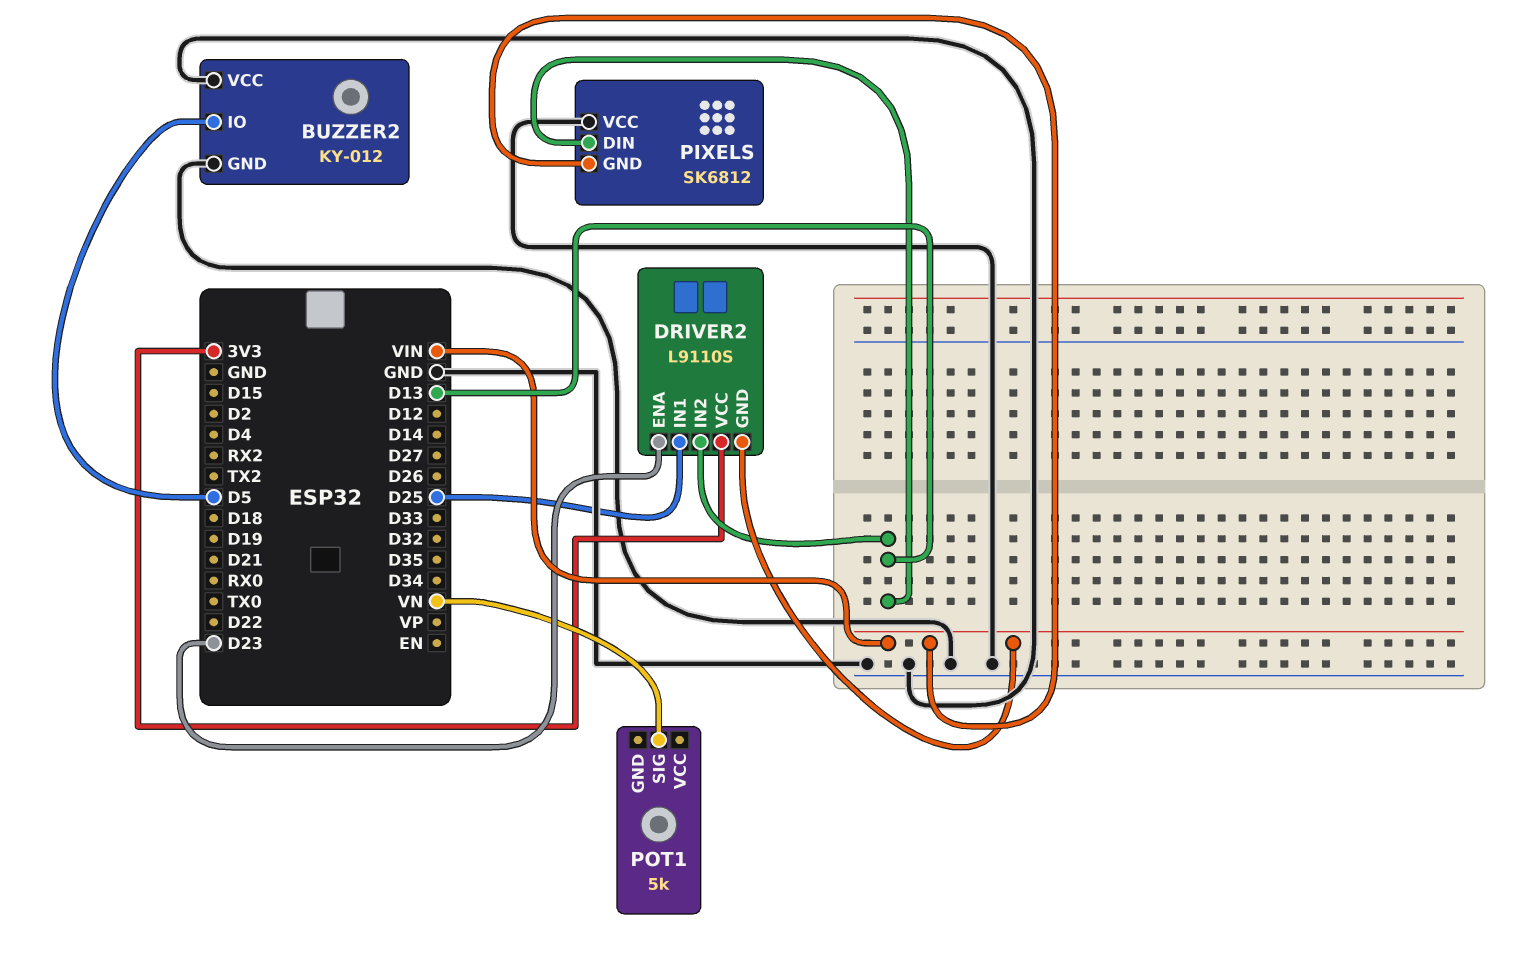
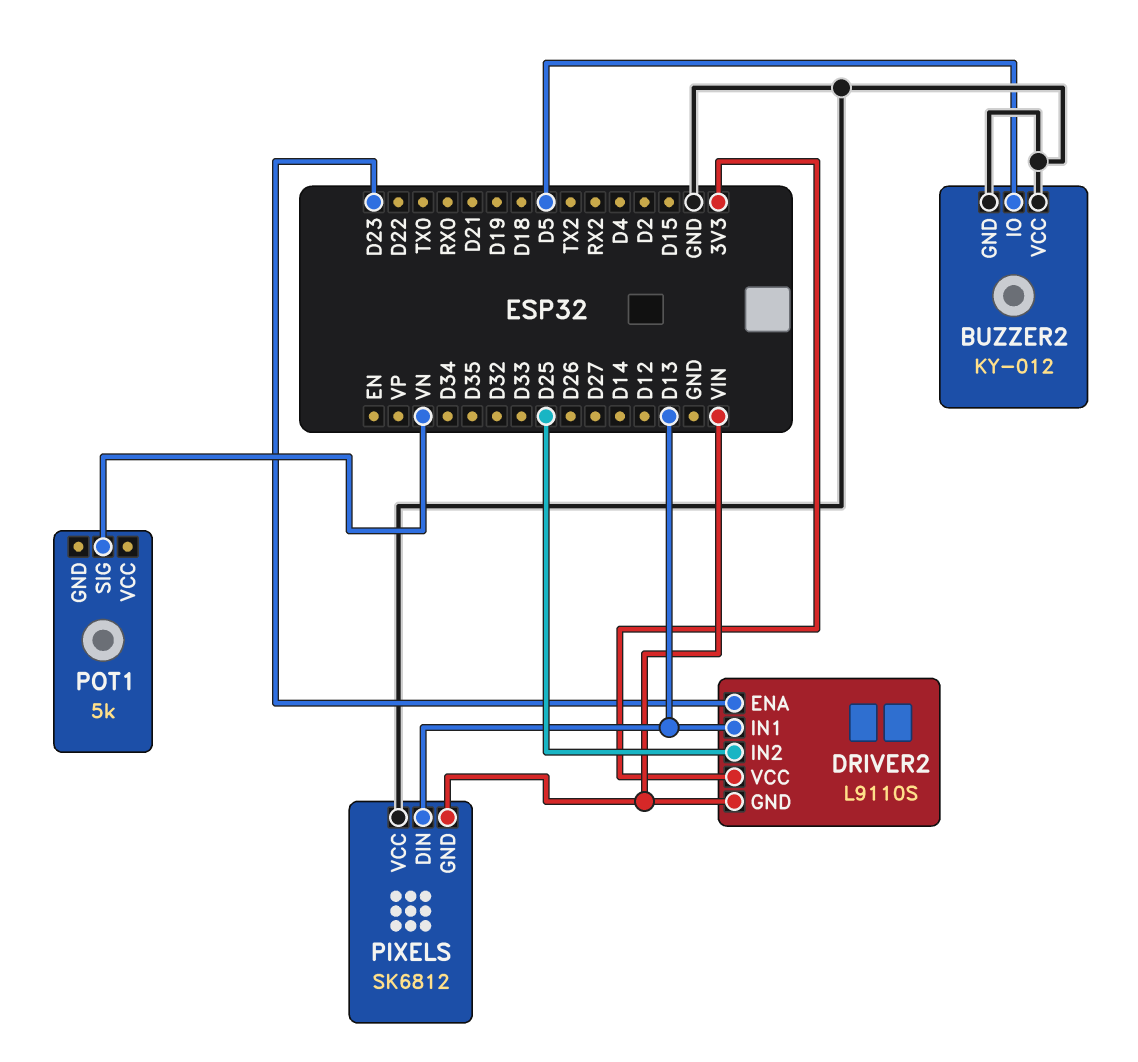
DRIVER2 pin IN1: D25 -> D13
DRIVER2 pin IN2: D13 -> D25

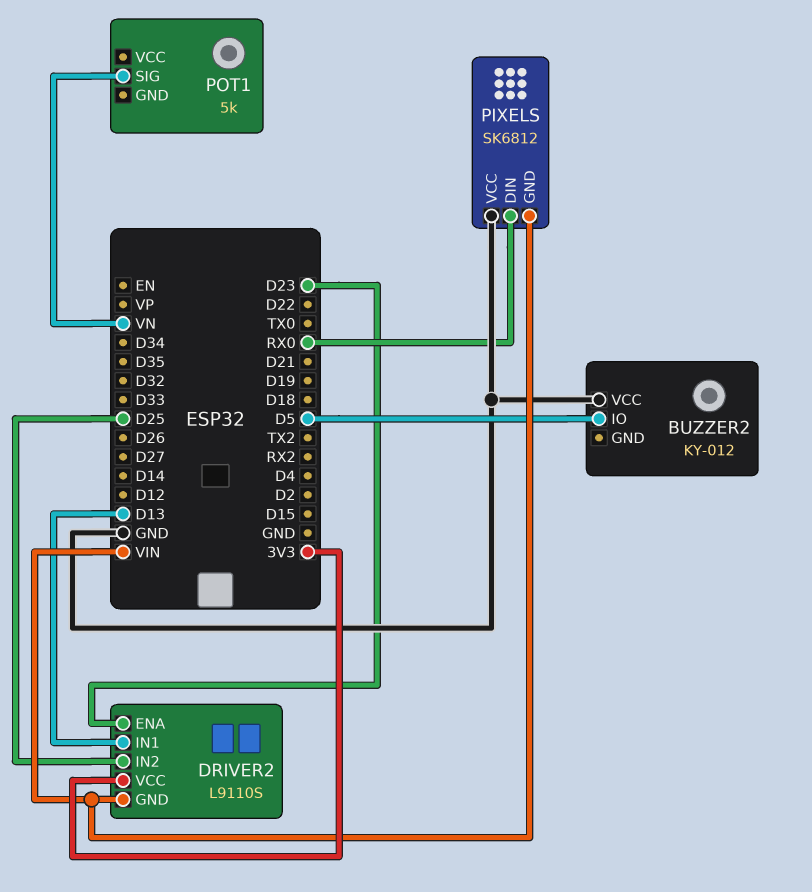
BUZZER2 pin GND: GND -> none
PIXELS pin DIN: D13 -> RX0

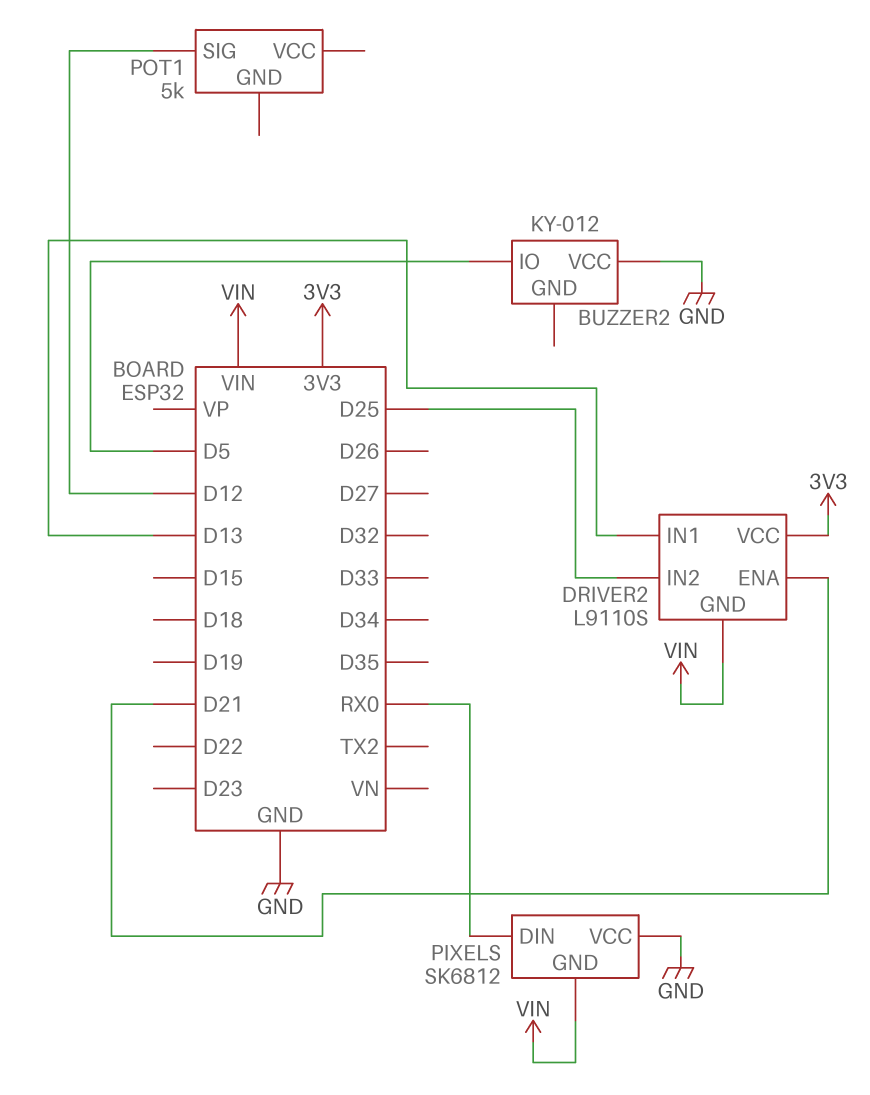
DRIVER2 pin ENA: D23 -> D21
POT1 pin SIG: VN -> D12

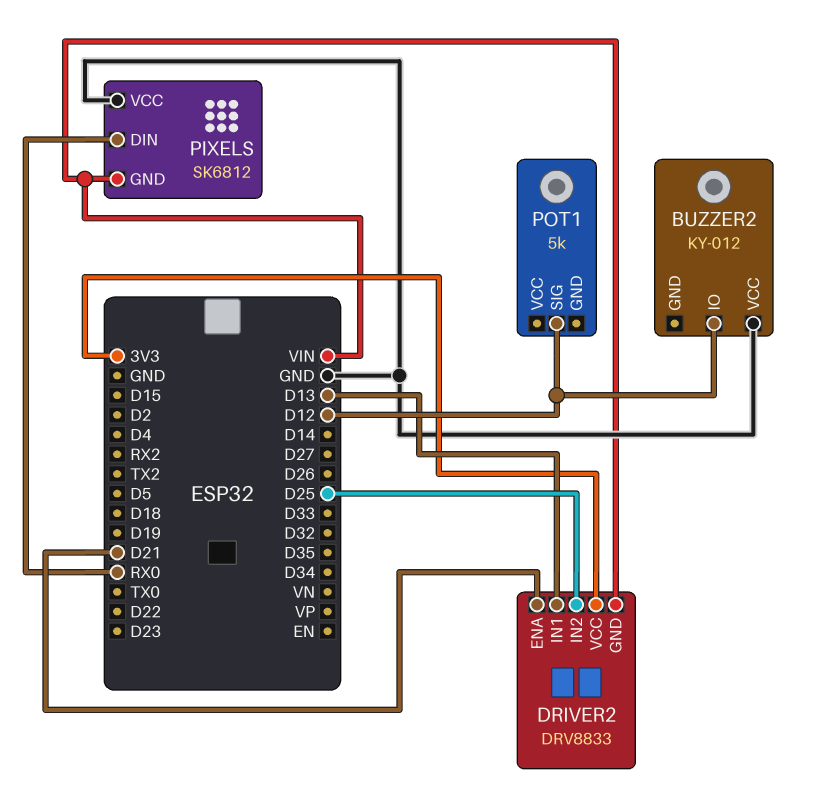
BUZZER2 pin IO: D5 -> D12
DRIVER2: L9110S -> DRV8833

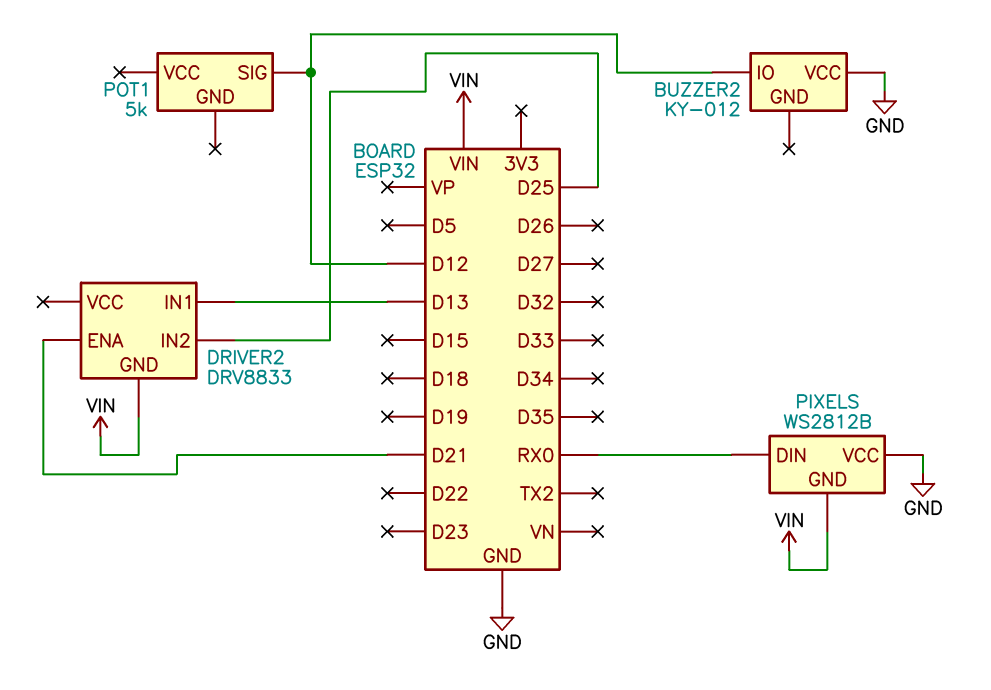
DRIVER2 pin VCC: 3V3 -> none
PIXELS: SK6812 -> WS2812B

